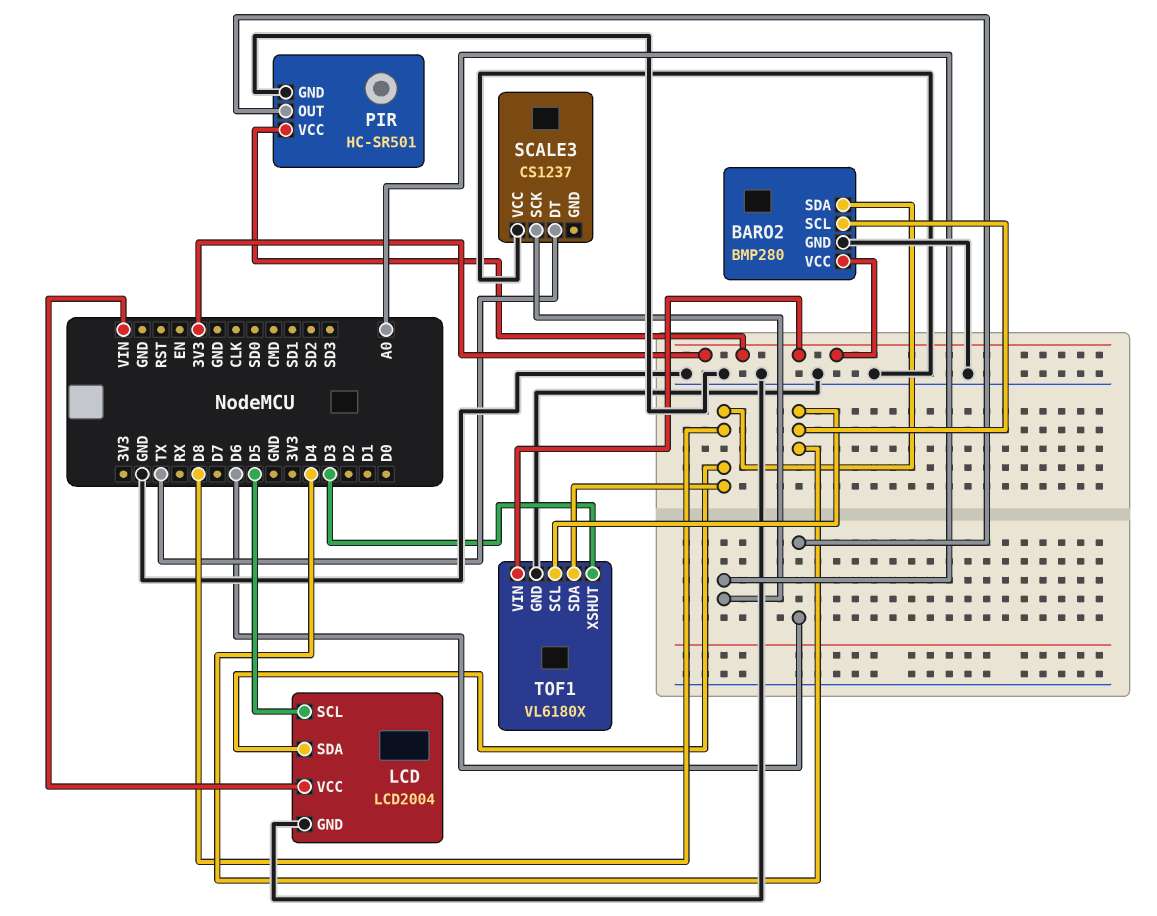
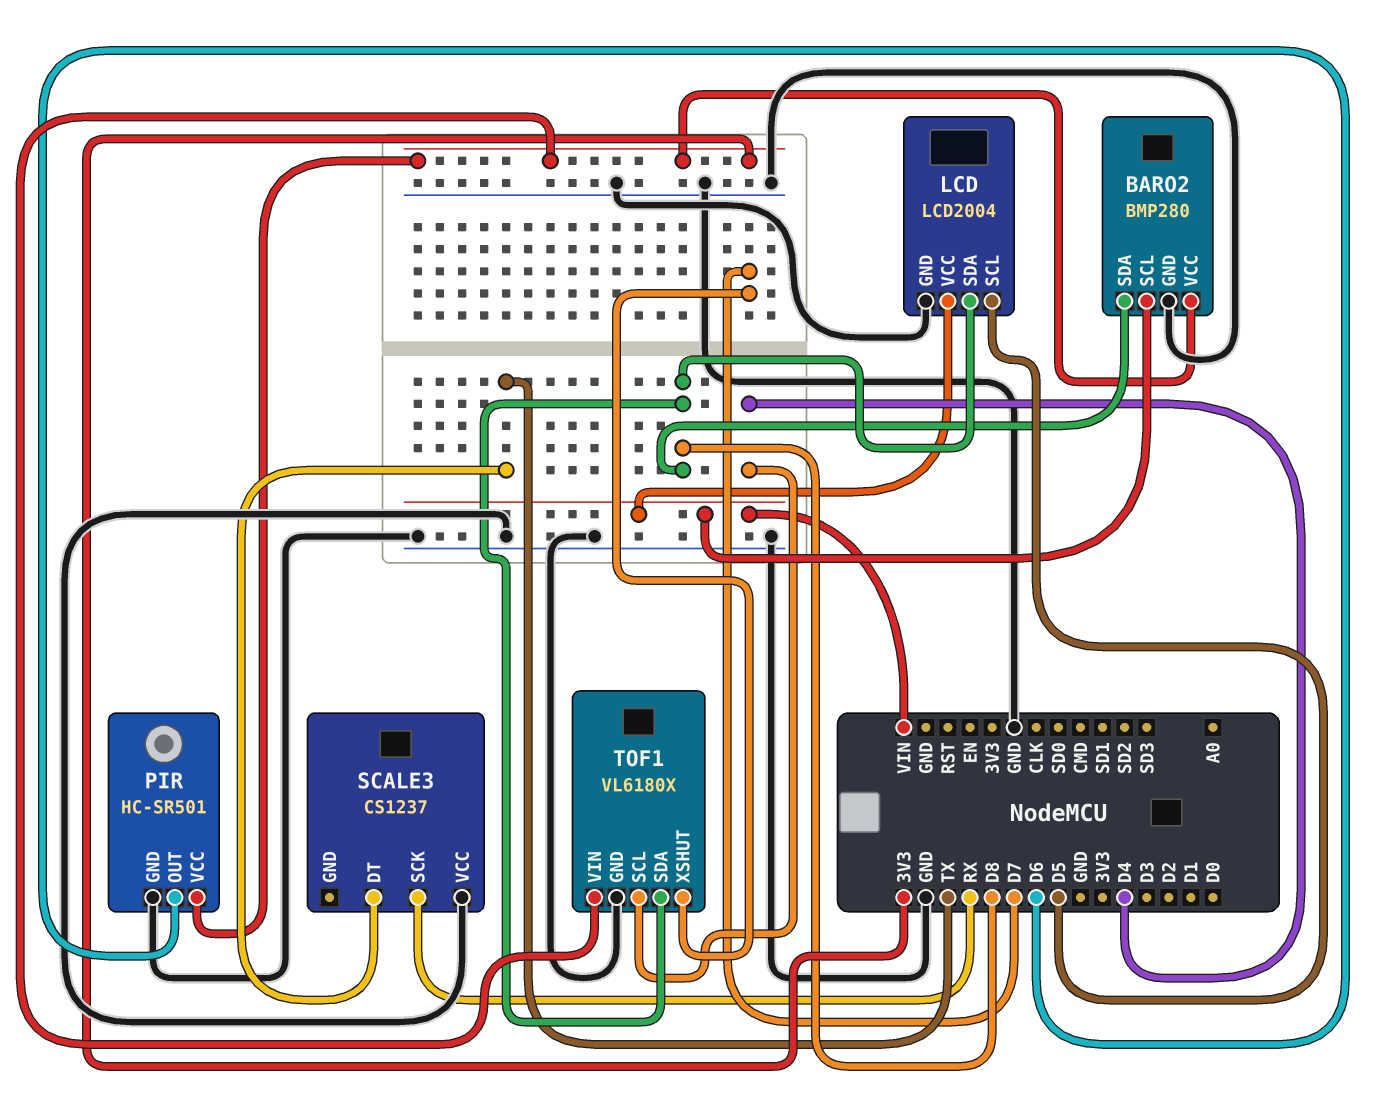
BARO2 pin SCL: D4 -> VIN
SCALE3 pin SCK: A0 -> RX
TOF1 pin XSHUT: D3 -> D7

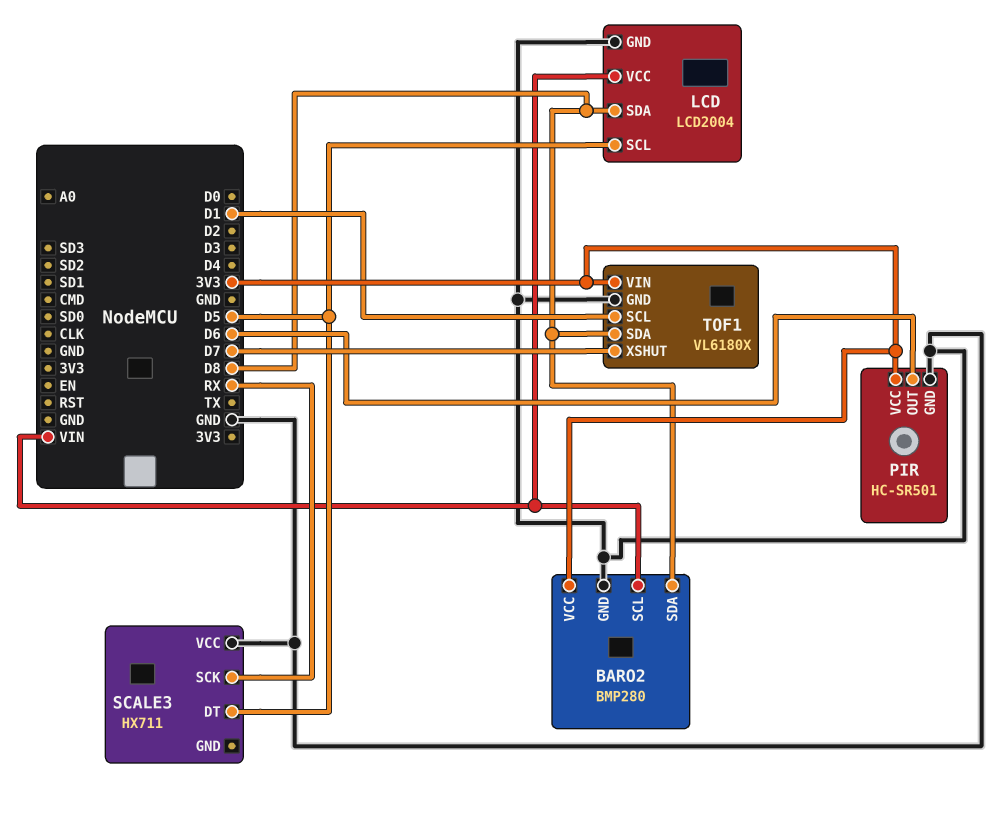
SCALE3: CS1237 -> HX711
SCALE3 pin DT: TX -> D5
TOF1 pin SCL: D4 -> D1

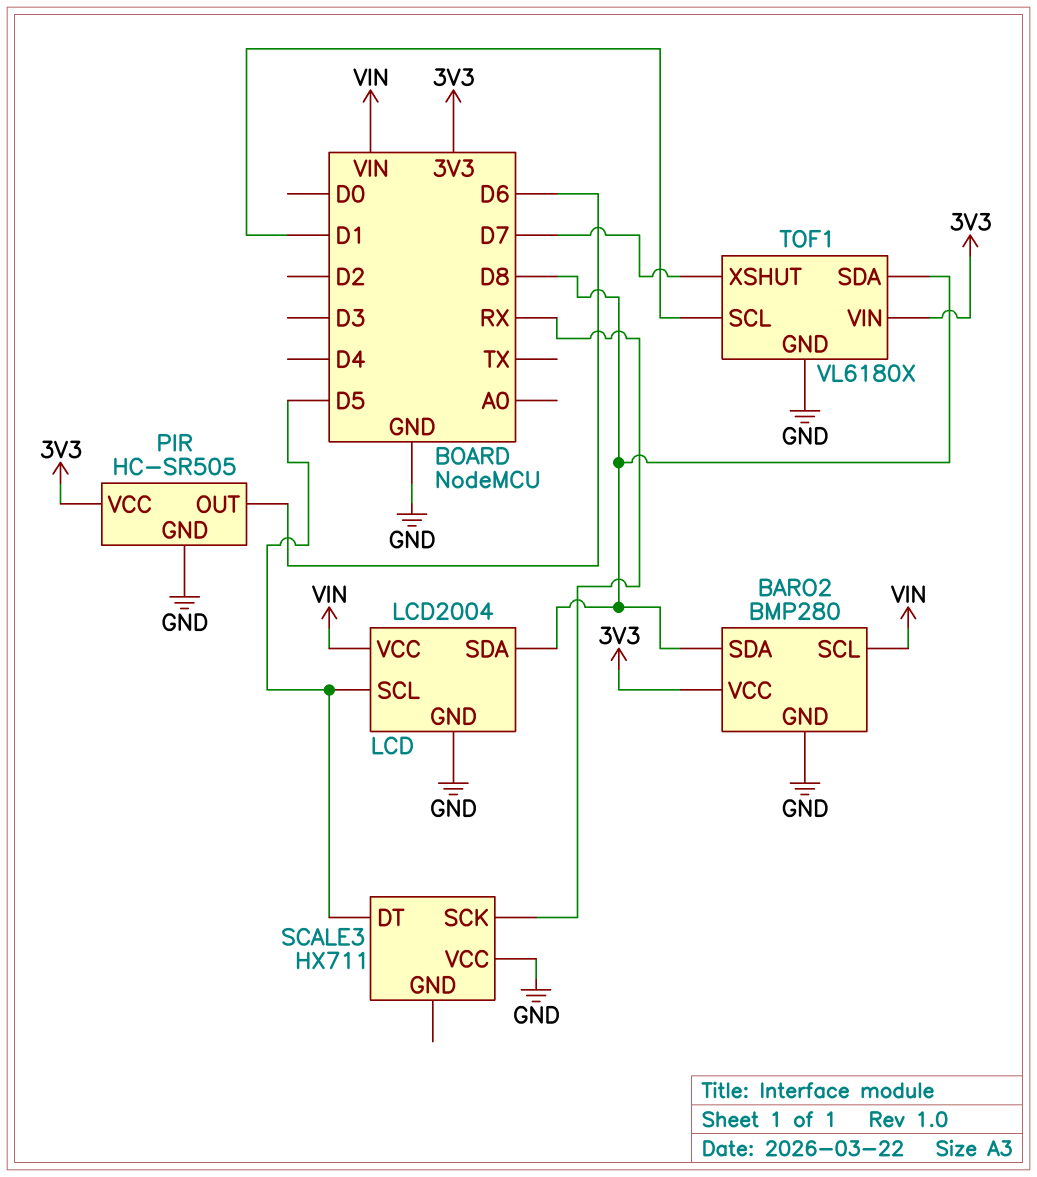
PIR: HC-SR501 -> HC-SR505

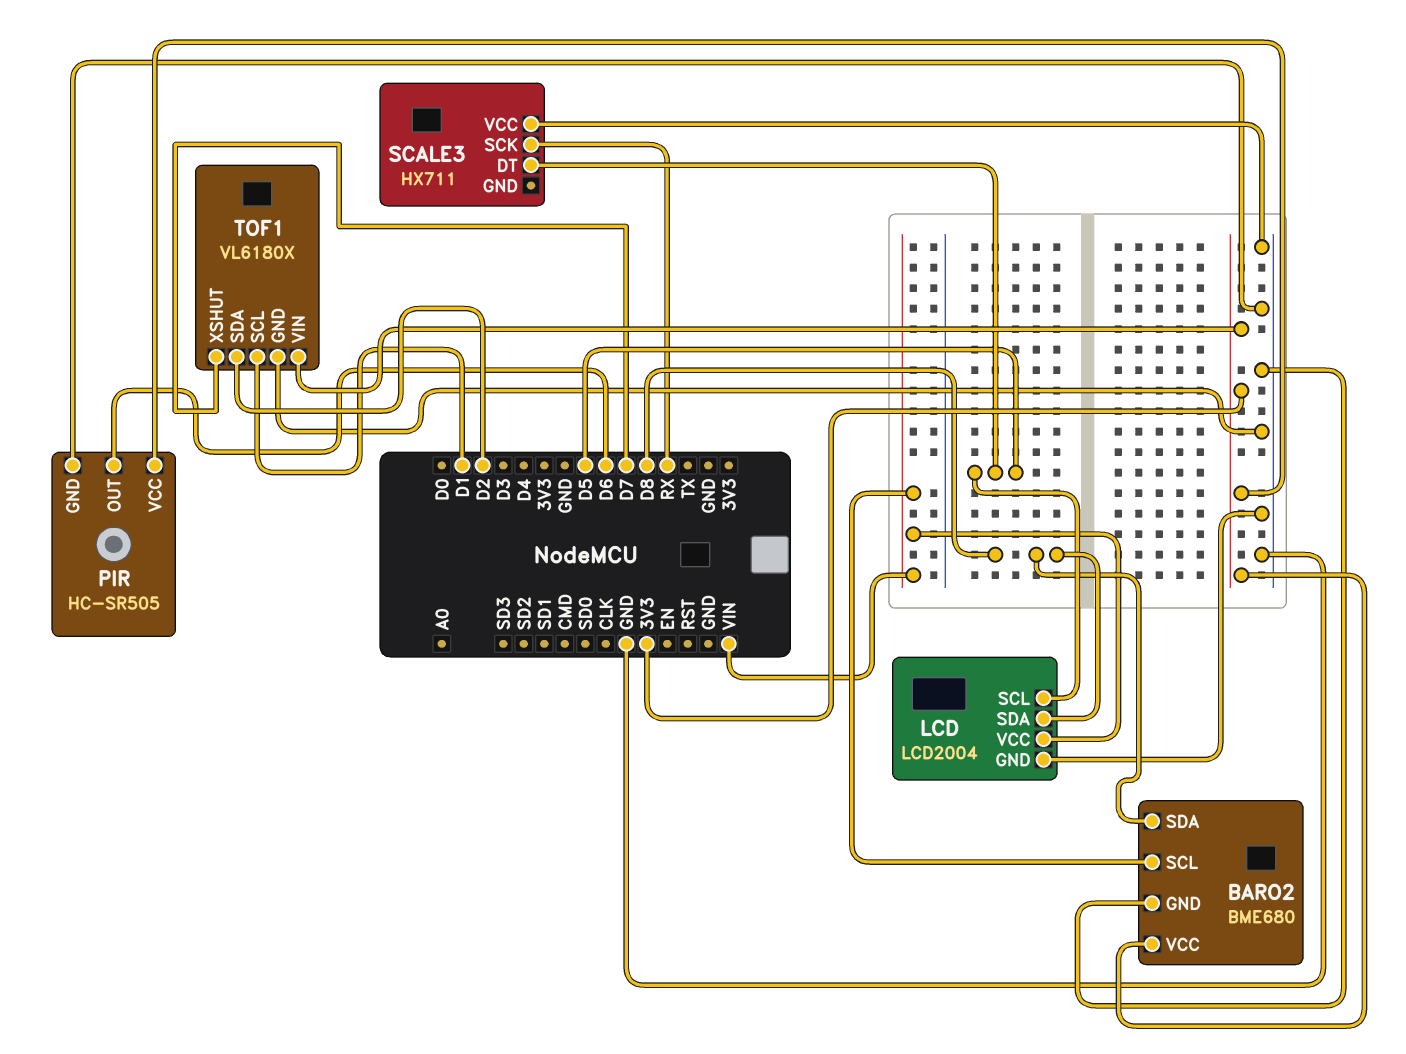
BARO2: BMP280 -> BME680
TOF1 pin SDA: D8 -> D2

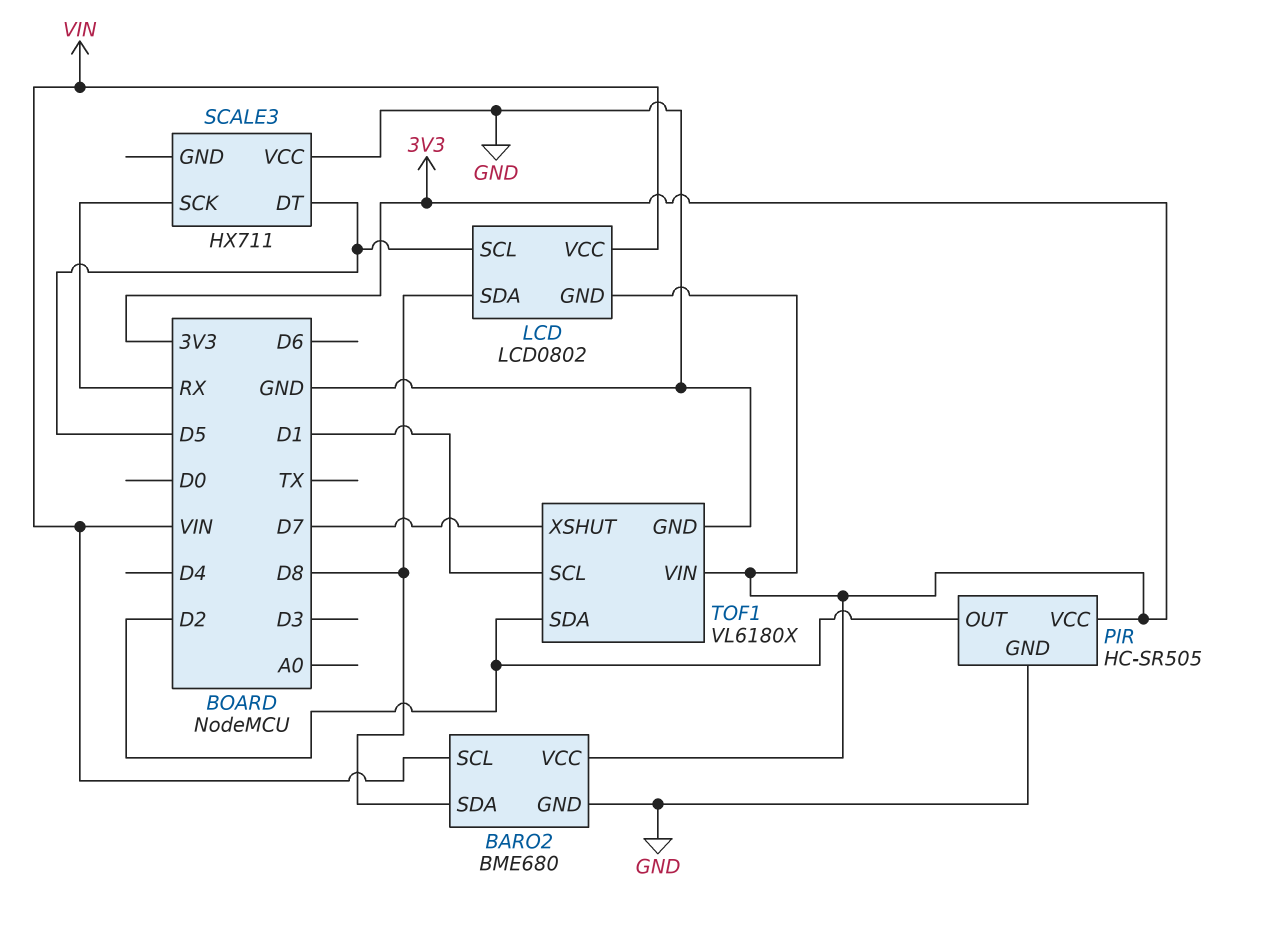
LCD: LCD2004 -> LCD0802
LCD pin GND: GND -> 3V3
PIR pin OUT: D6 -> D2

